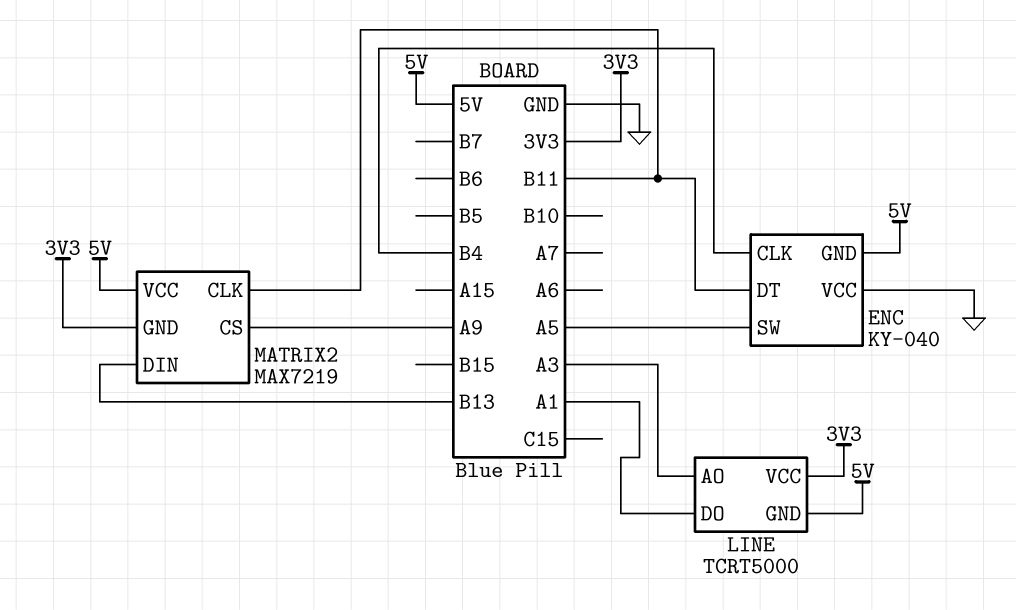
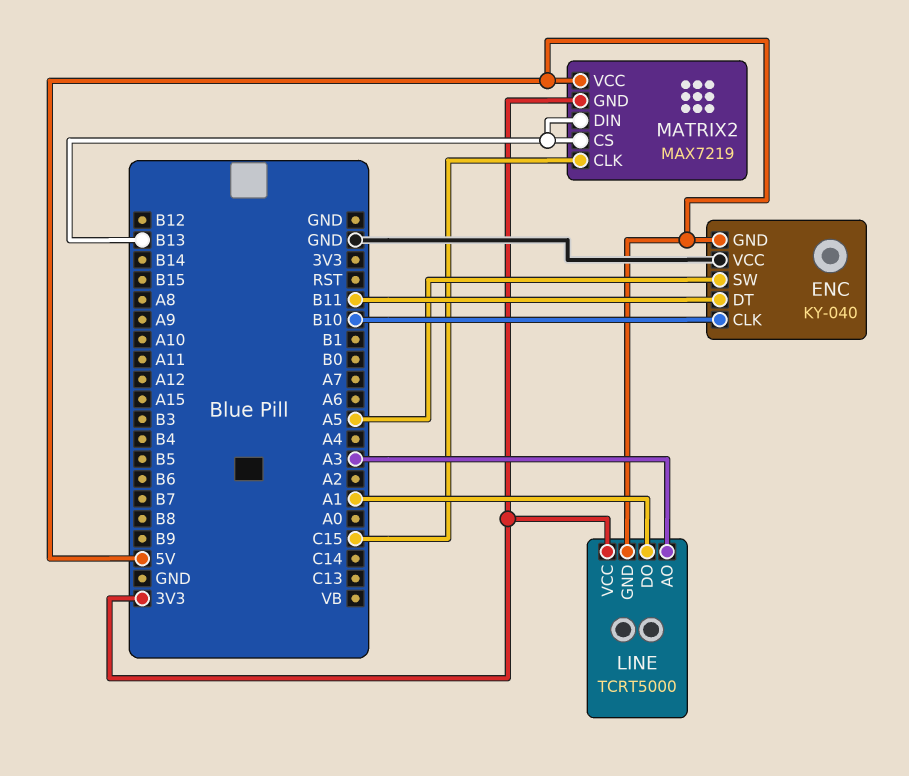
ENC pin CLK: B4 -> B10
MATRIX2 pin CLK: B11 -> C15
MATRIX2 pin CS: A9 -> B13

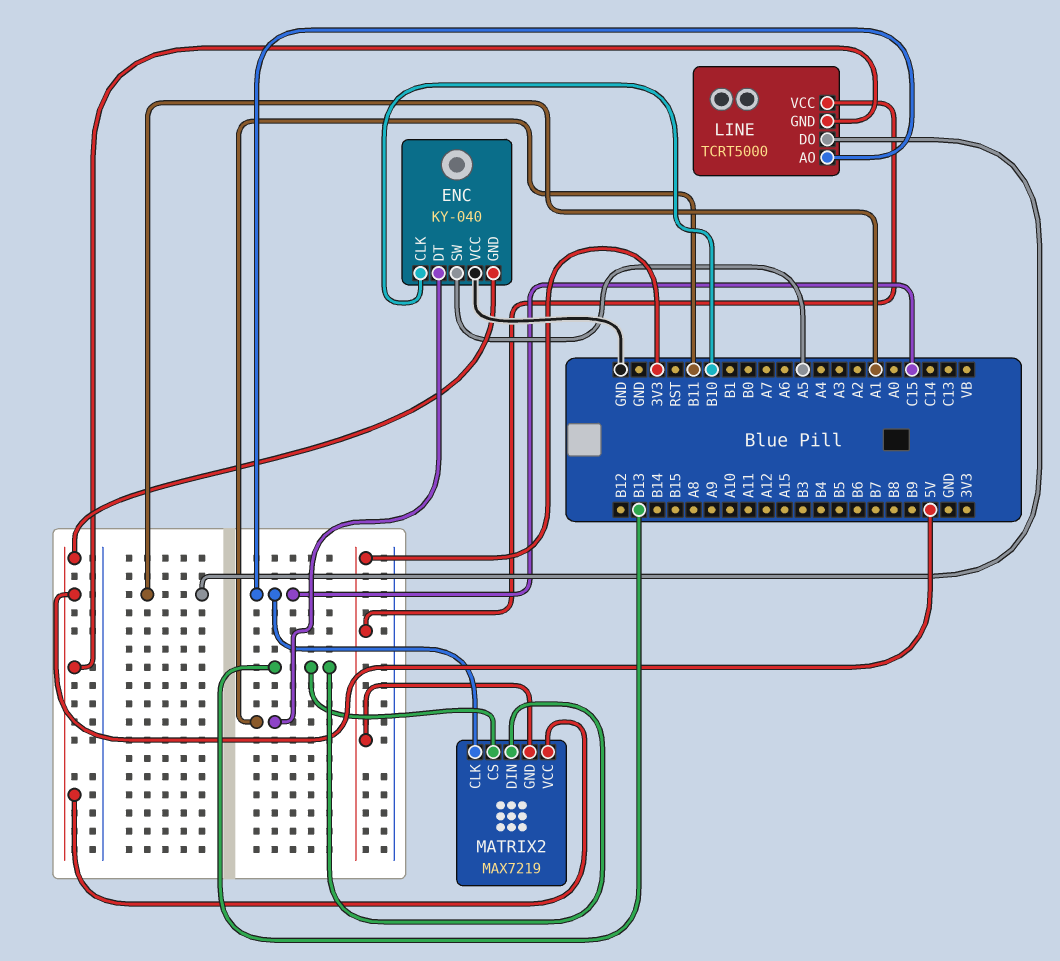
LINE pin AO: A3 -> C15

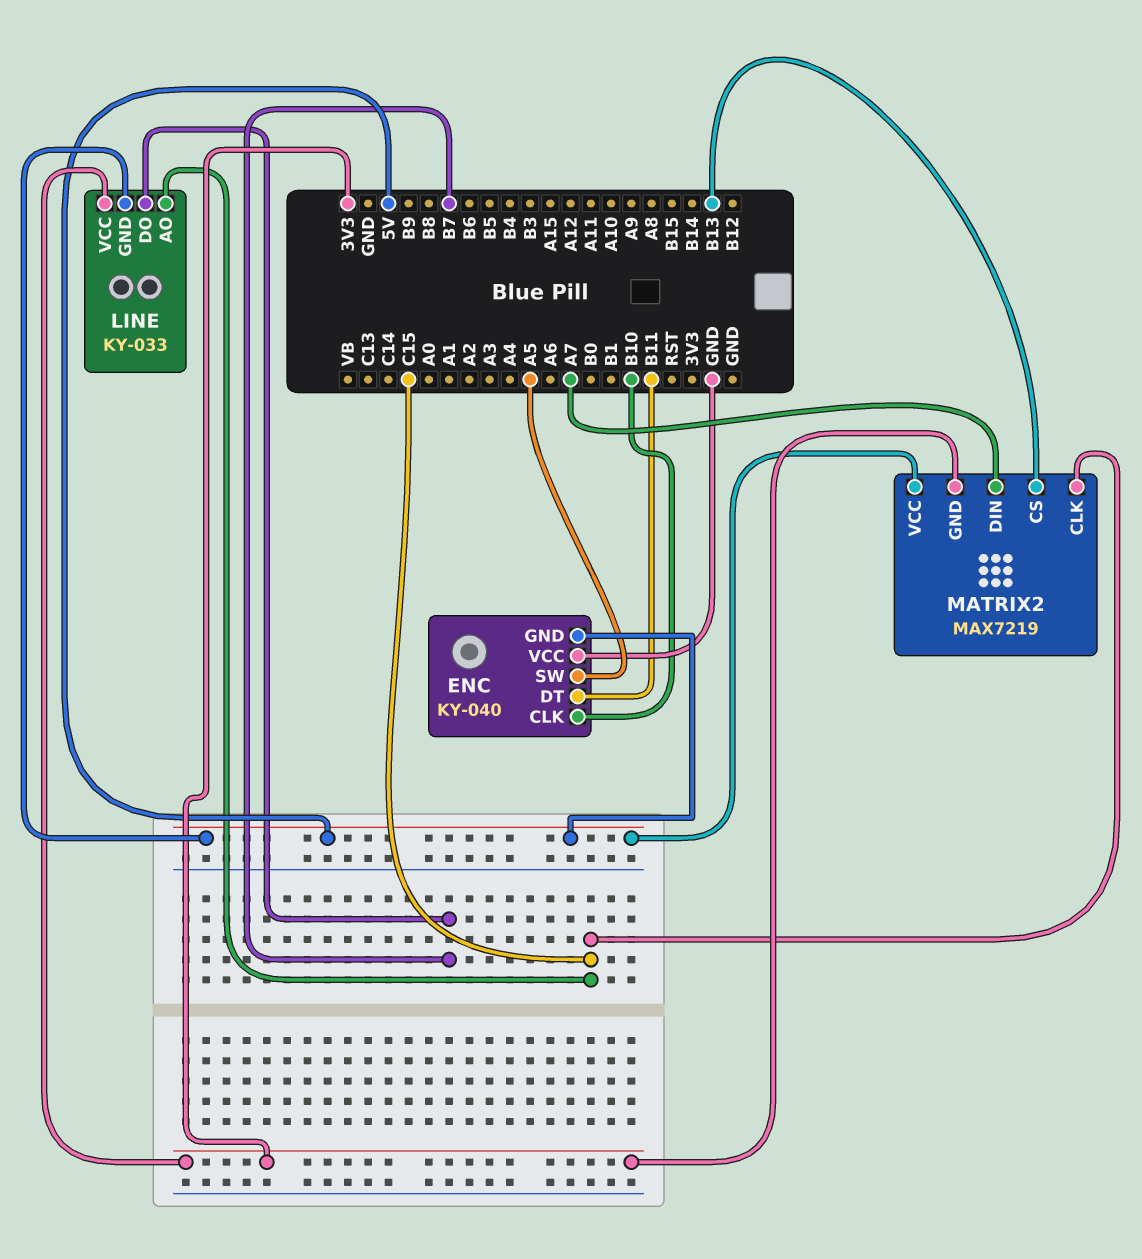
LINE: TCRT5000 -> KY-033
LINE pin DO: A1 -> B7
MATRIX2 pin DIN: B13 -> A7

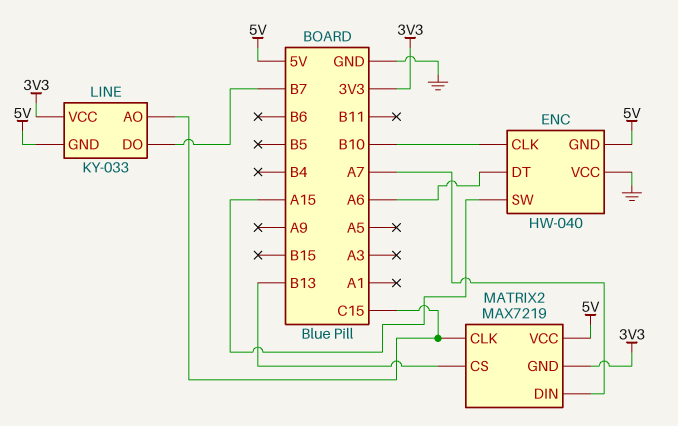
ENC: KY-040 -> HW-040
ENC pin DT: B11 -> A6
ENC pin SW: A5 -> A15

